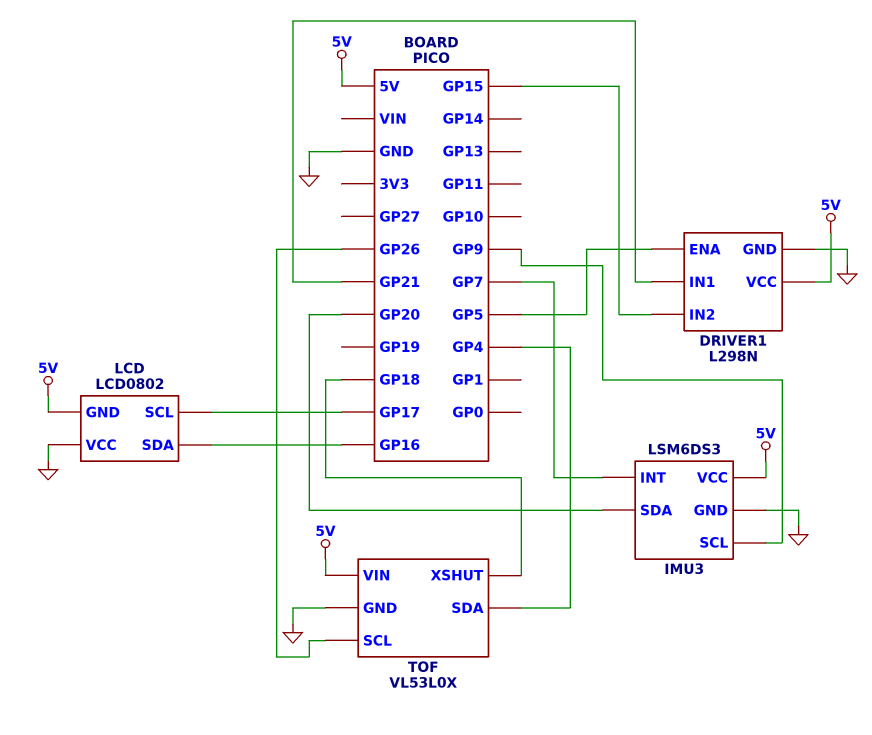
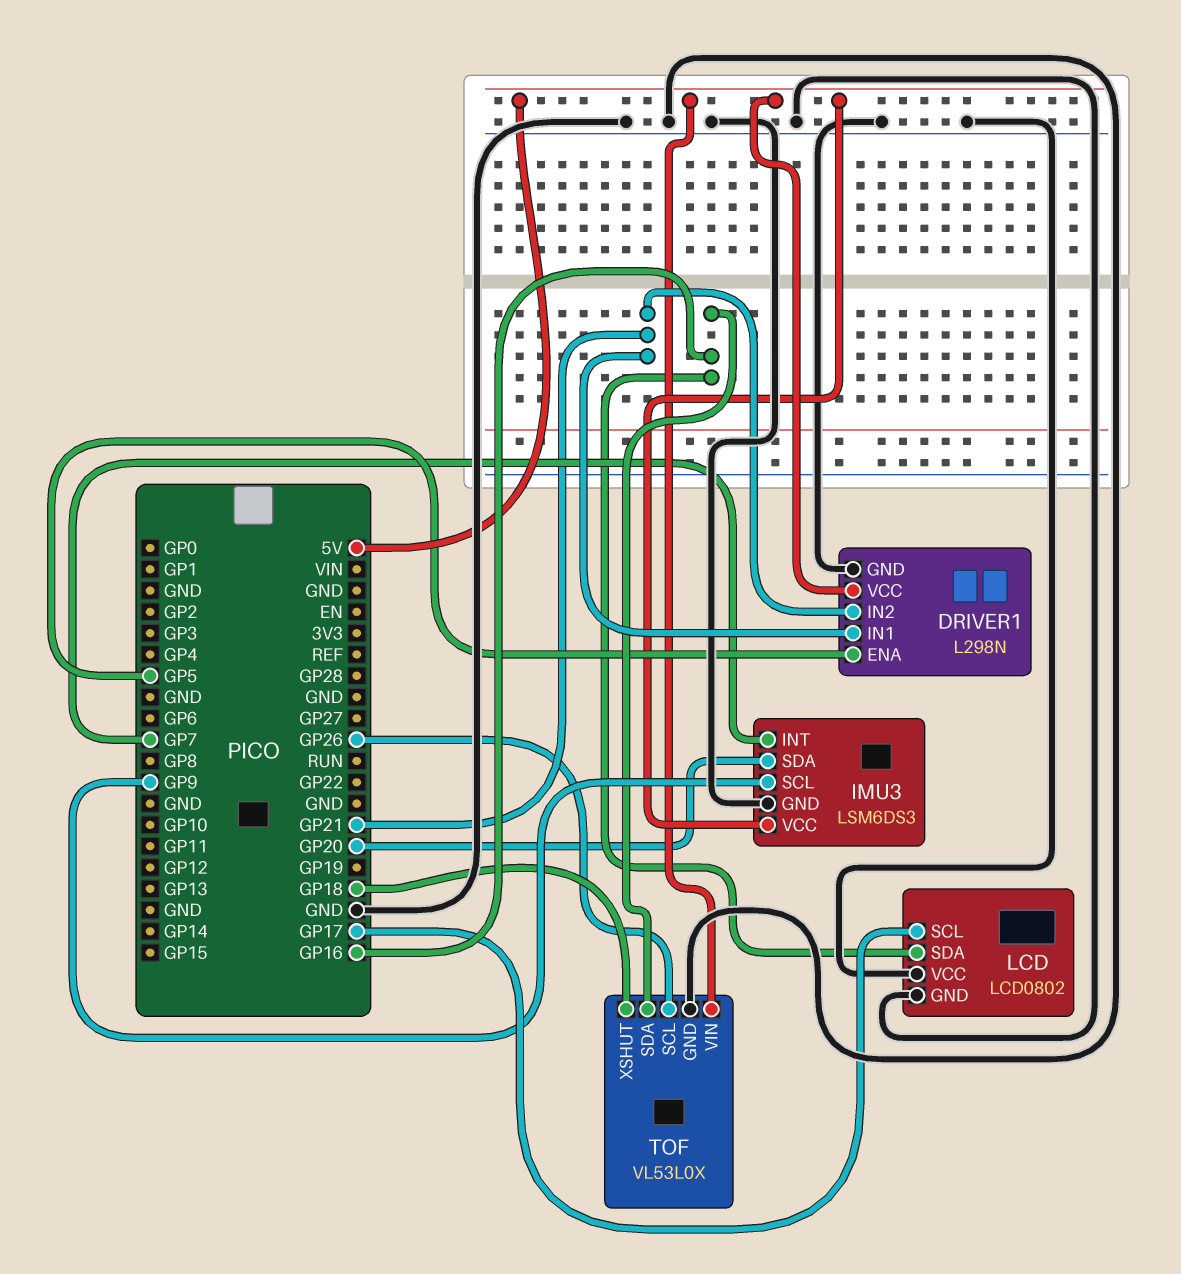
DRIVER1 pin IN2: GP15 -> GP21
LCD pin GND: 5V -> GND
TOF pin SDA: GP4 -> GP16

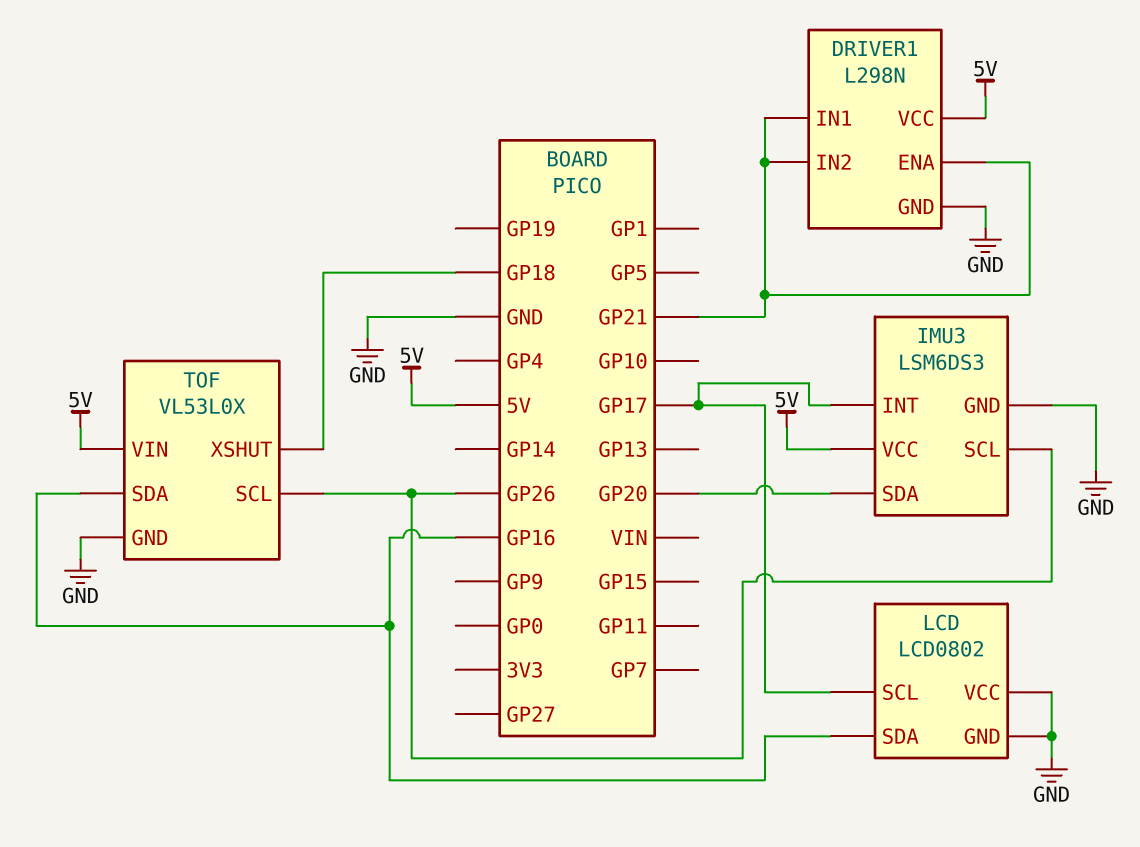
DRIVER1 pin ENA: GP5 -> GP21
IMU3 pin INT: GP7 -> GP17
IMU3 pin SCL: GP9 -> GP26

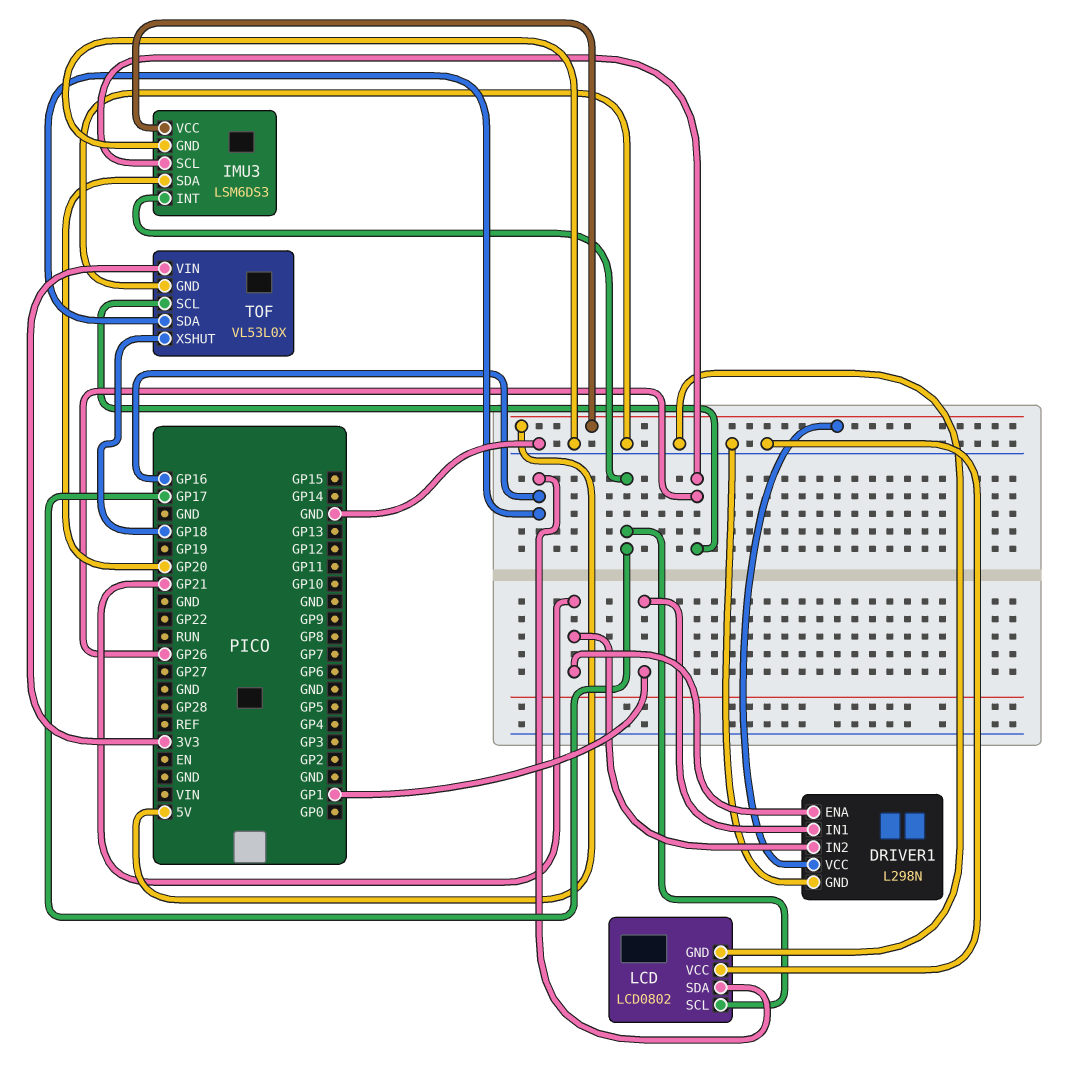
DRIVER1 pin IN1: GP21 -> GP1
TOF pin VIN: 5V -> 3V3

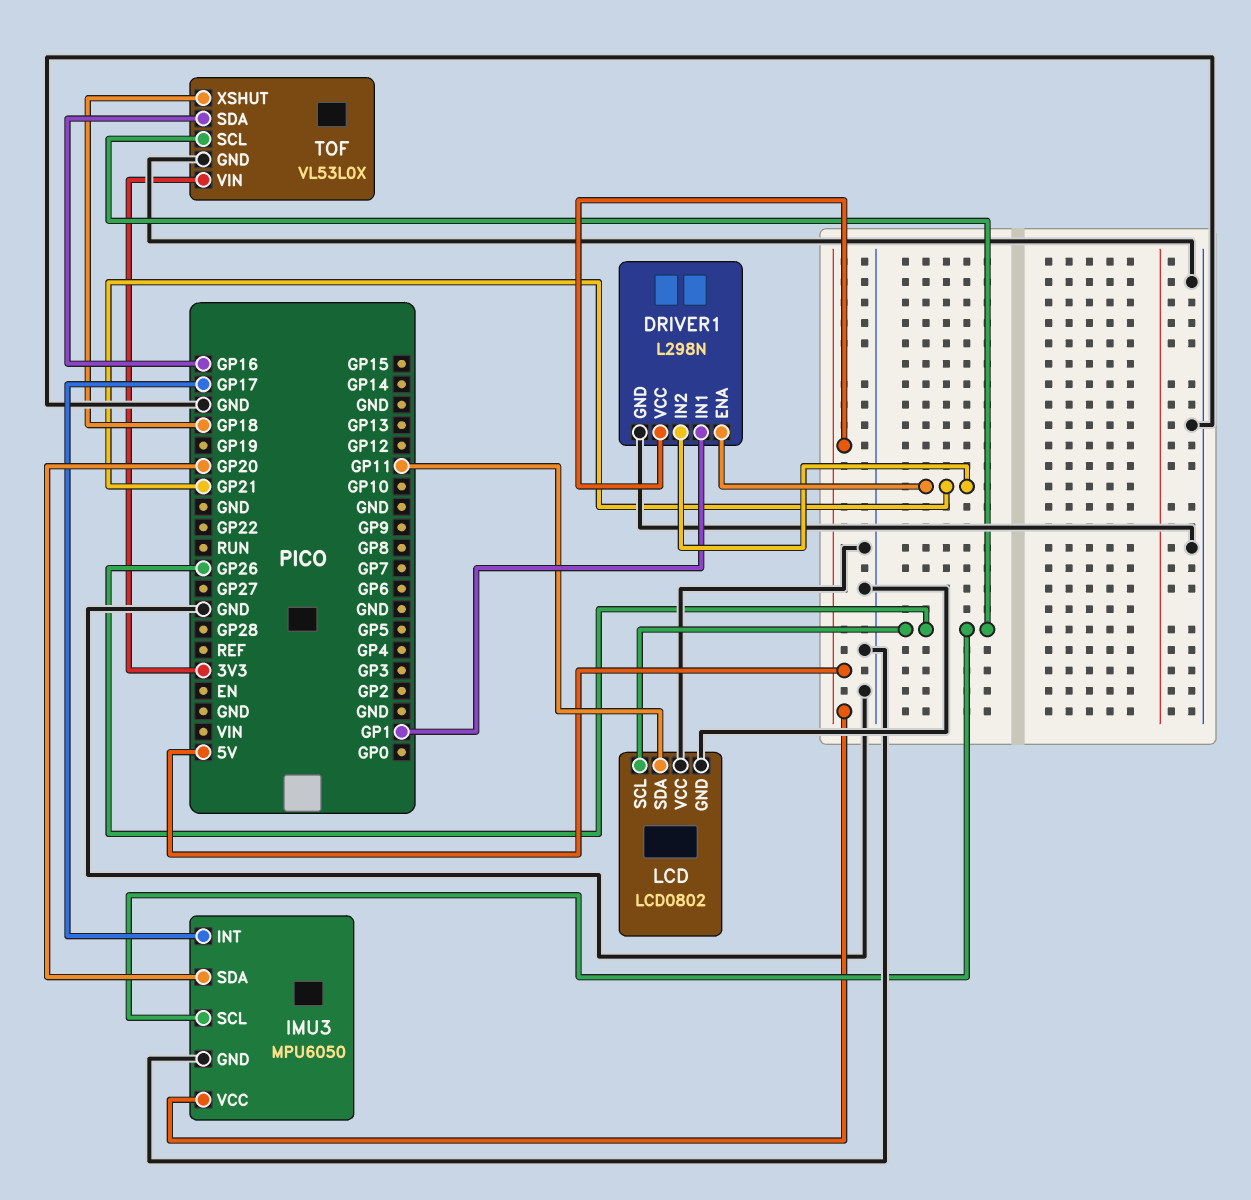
IMU3: LSM6DS3 -> MPU6050
LCD pin SCL: GP17 -> GP26
LCD pin SDA: GP16 -> GP11

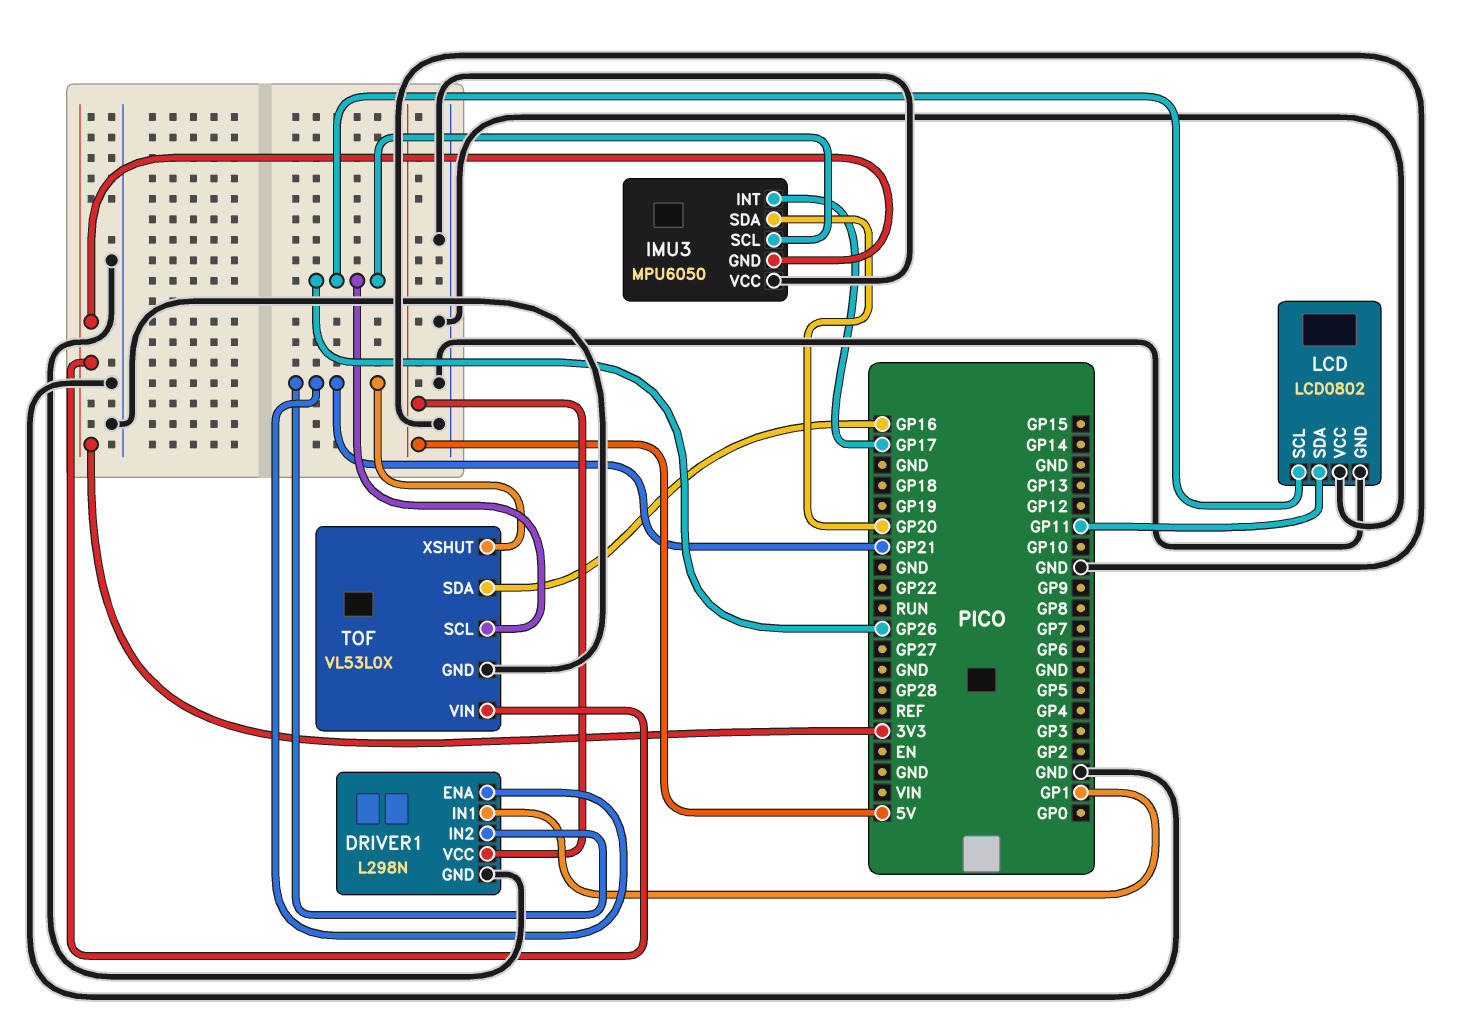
IMU3 pin GND: GND -> 3V3
IMU3 pin VCC: 5V -> GND
TOF pin XSHUT: GP18 -> GP21

